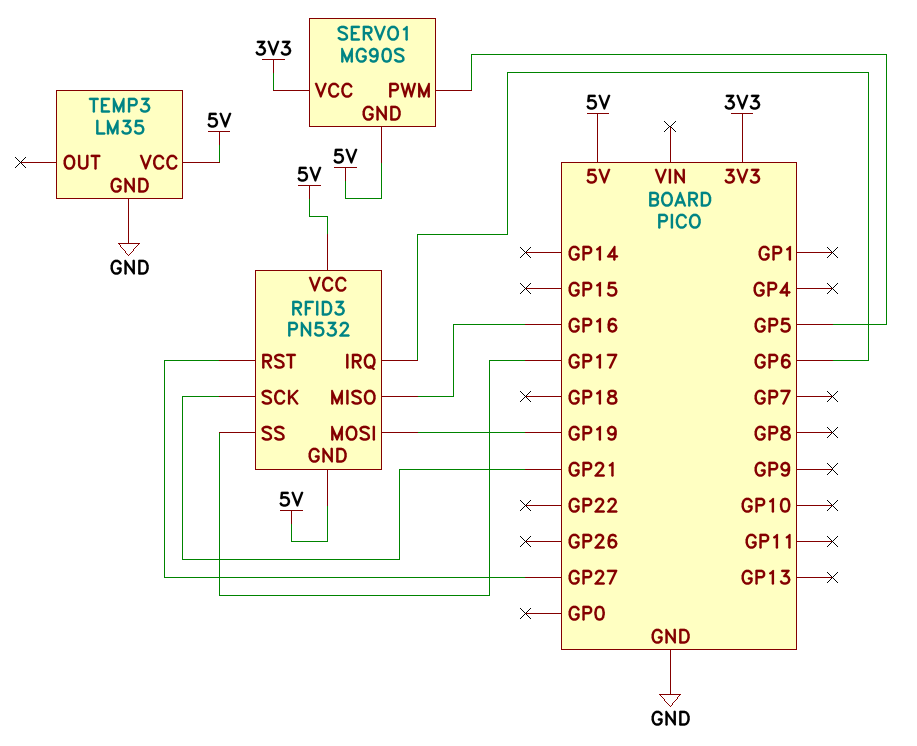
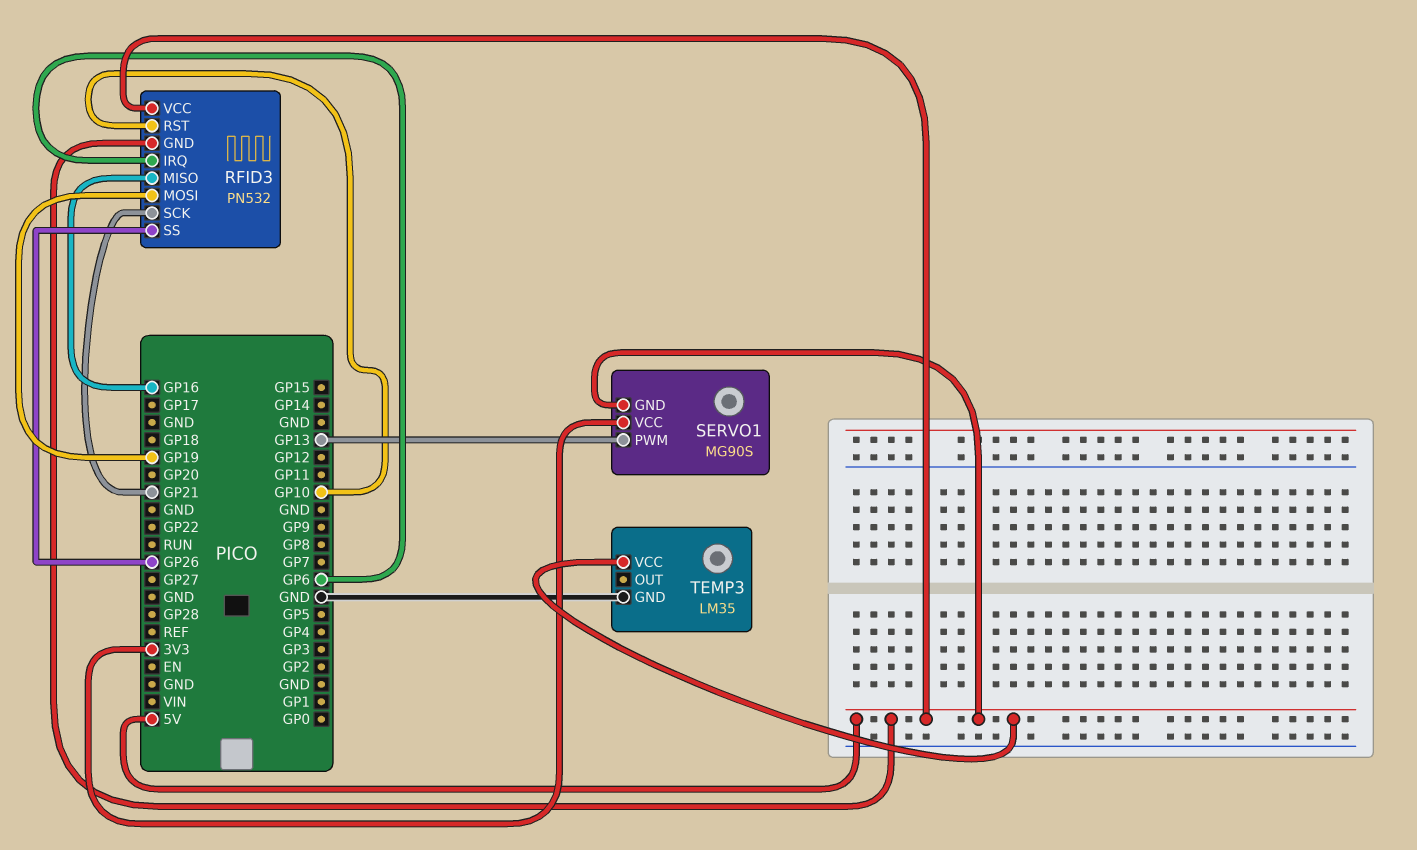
RFID3 pin RST: GP27 -> GP10
RFID3 pin SS: GP17 -> GP26
SERVO1 pin PWM: GP5 -> GP13

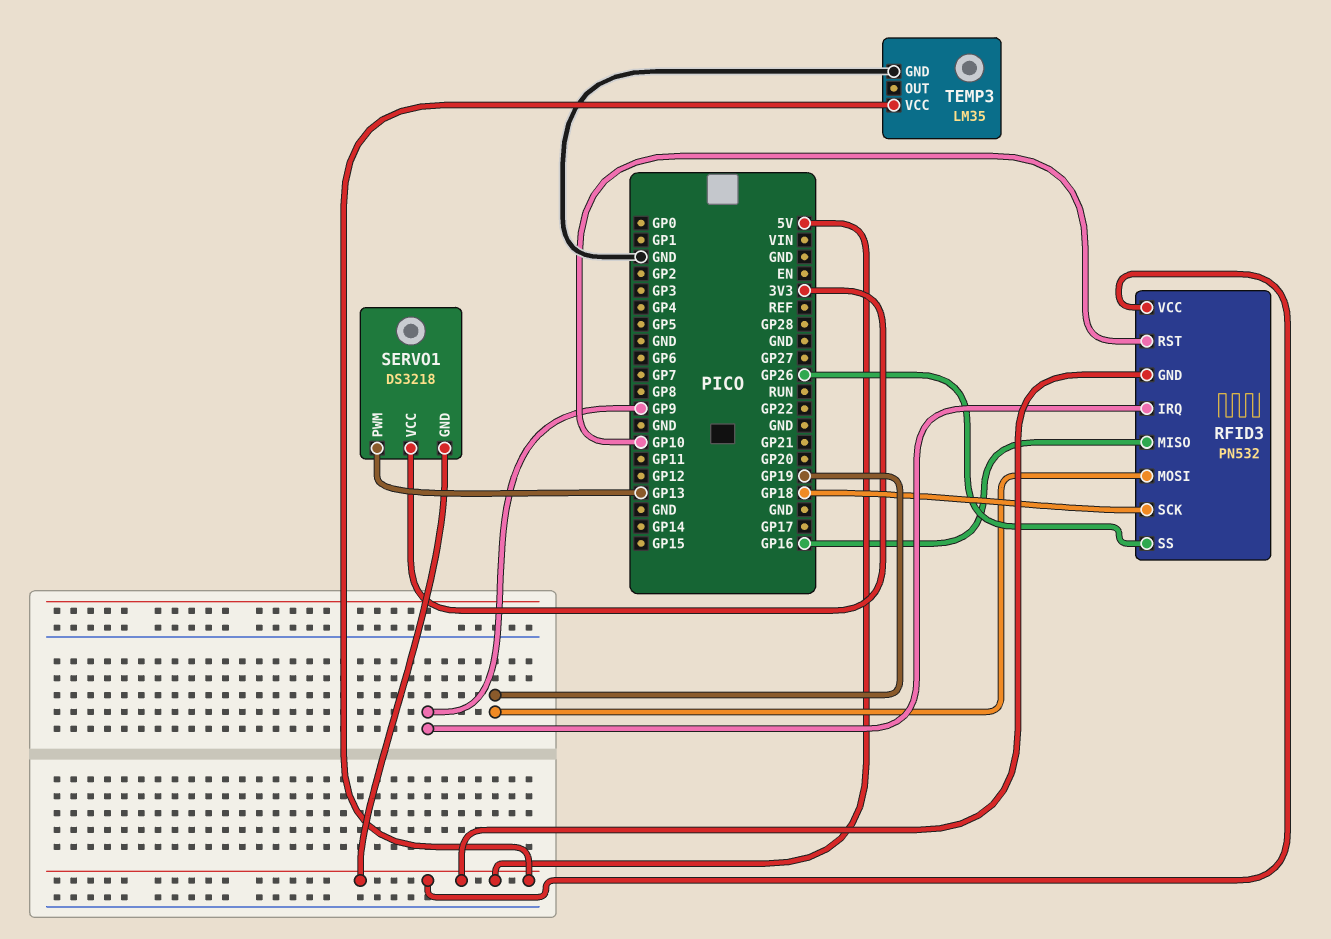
RFID3 pin IRQ: GP6 -> GP9
RFID3 pin SCK: GP21 -> GP18
SERVO1: MG90S -> DS3218

